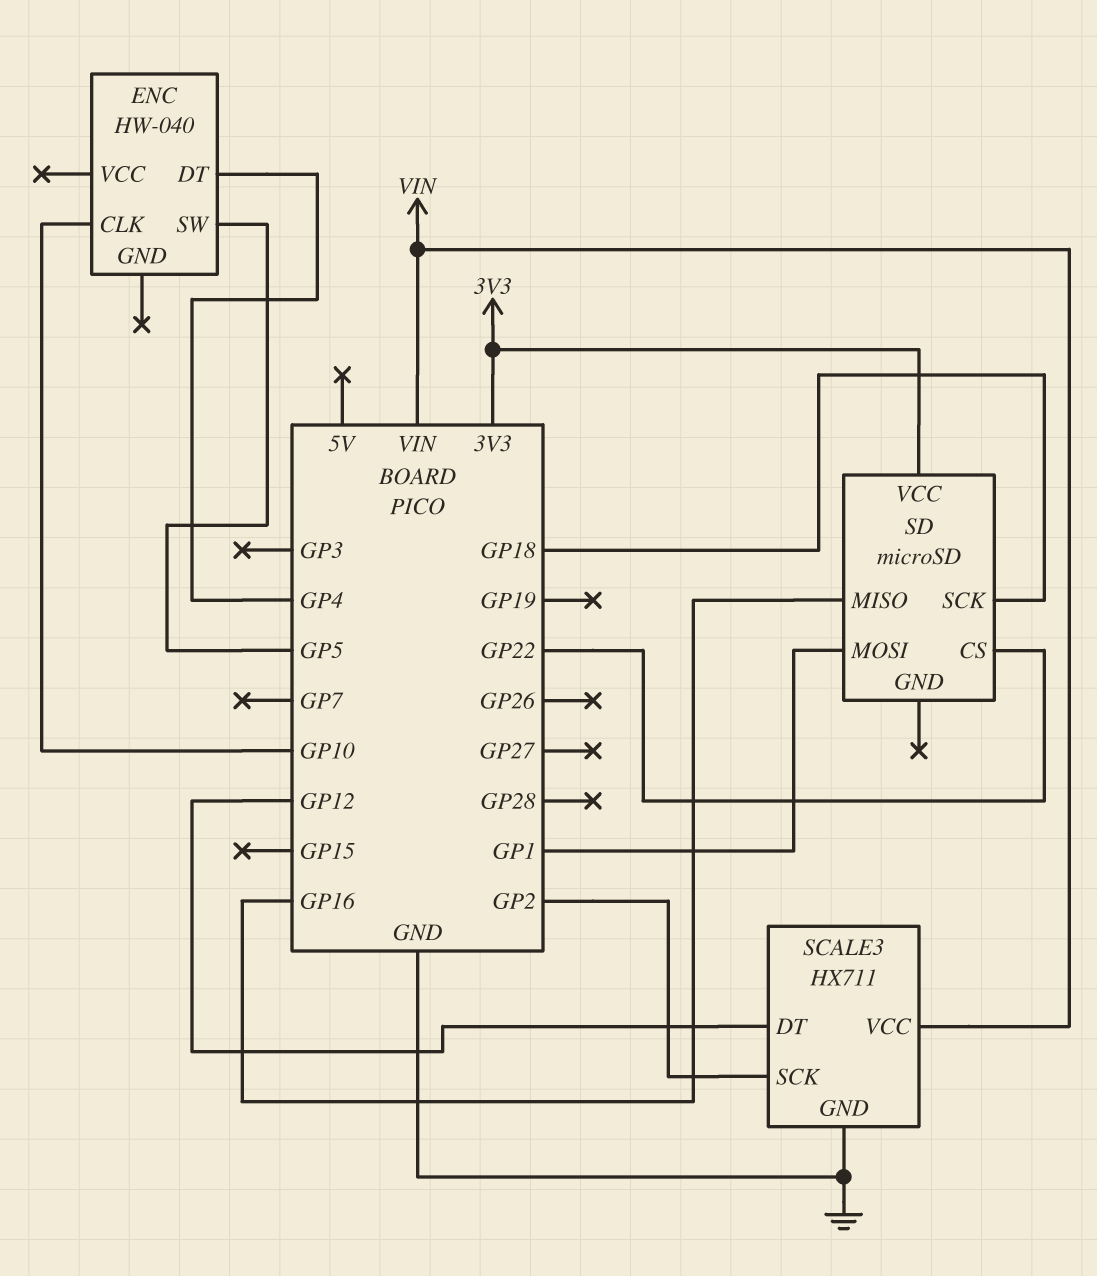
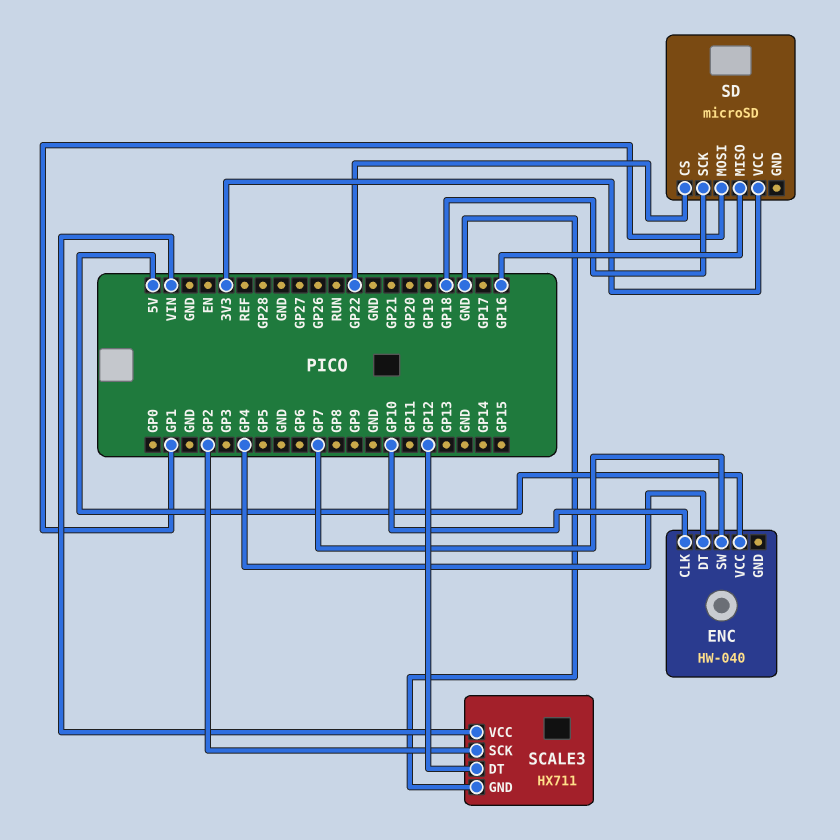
ENC pin SW: GP5 -> GP7
ENC pin VCC: none -> 5V

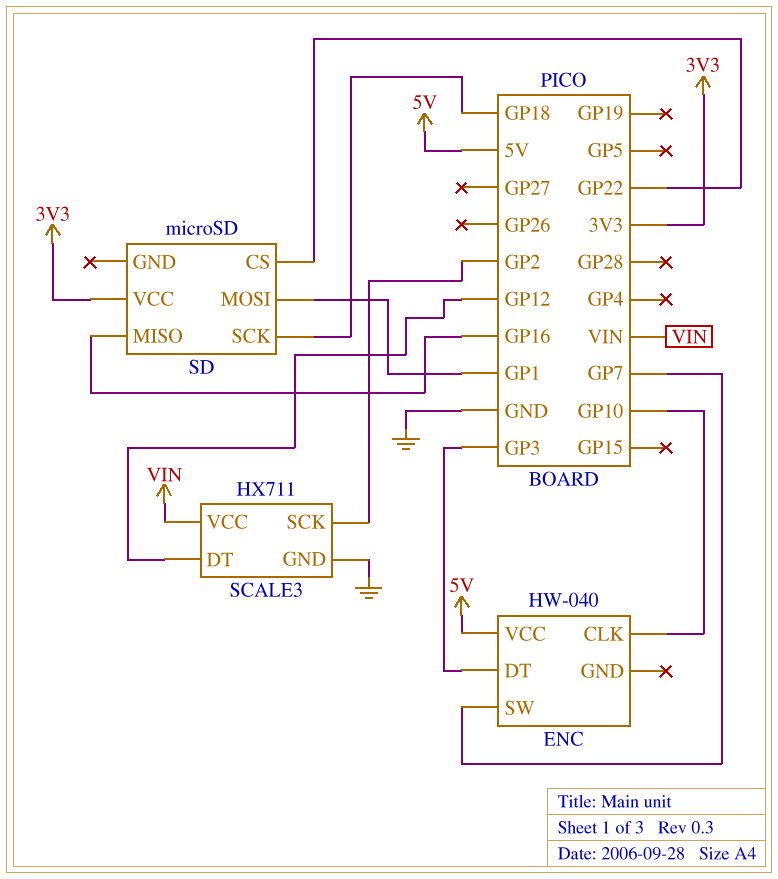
ENC pin DT: GP4 -> GP3

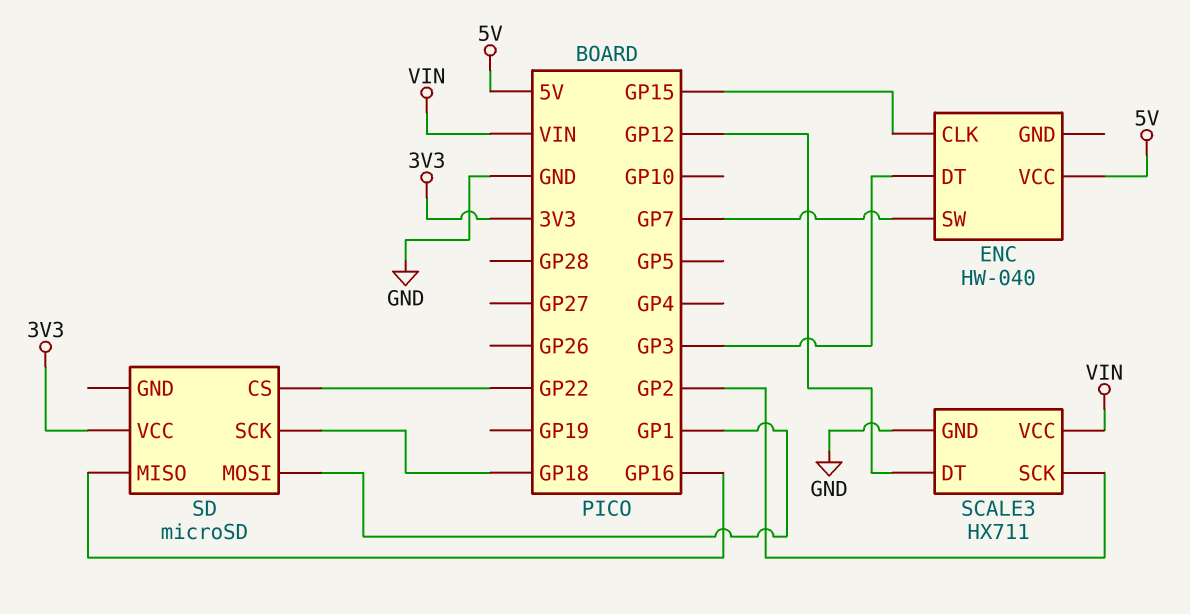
ENC pin CLK: GP10 -> GP15

